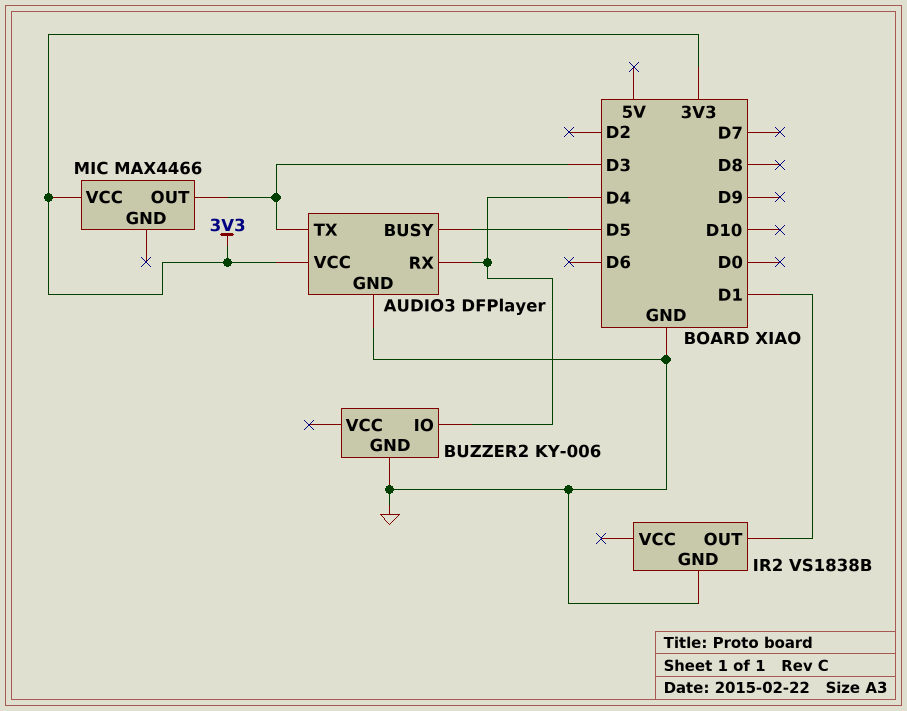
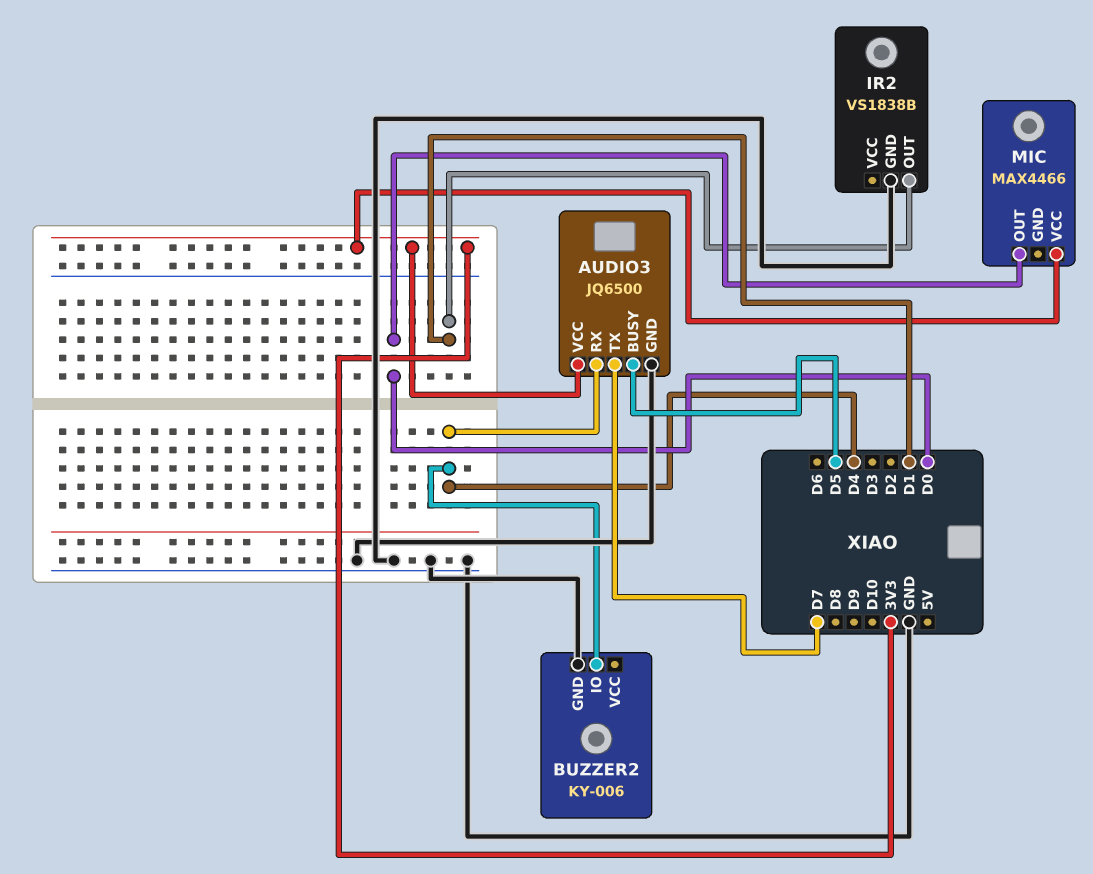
AUDIO3: DFPlayer -> JQ6500
AUDIO3 pin TX: D3 -> D7
MIC pin OUT: D3 -> D0

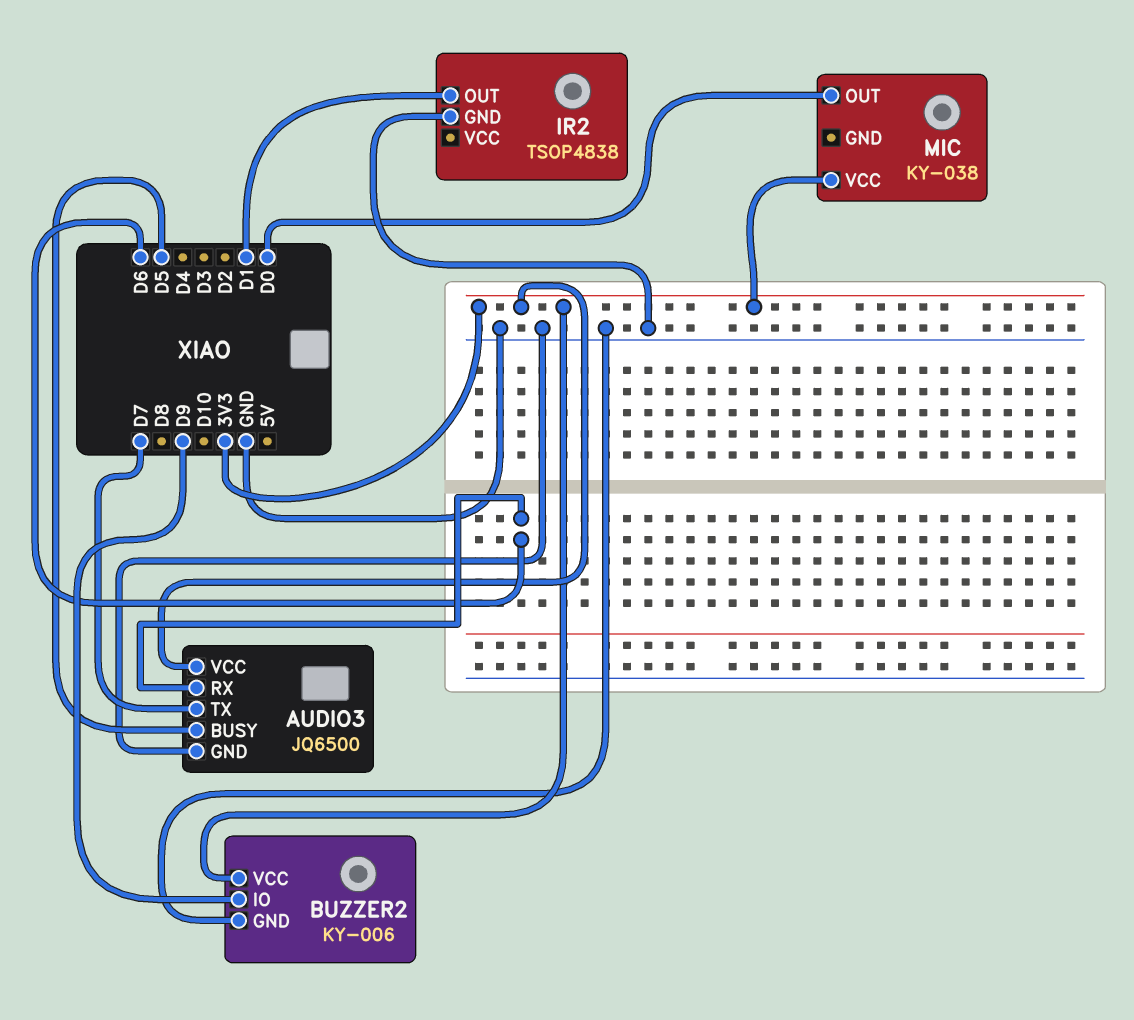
AUDIO3 pin RX: D4 -> D6
BUZZER2 pin IO: D4 -> D9
BUZZER2 pin VCC: none -> 3V3
IR2: VS1838B -> TSOP4838
MIC: MAX4466 -> KY-038

